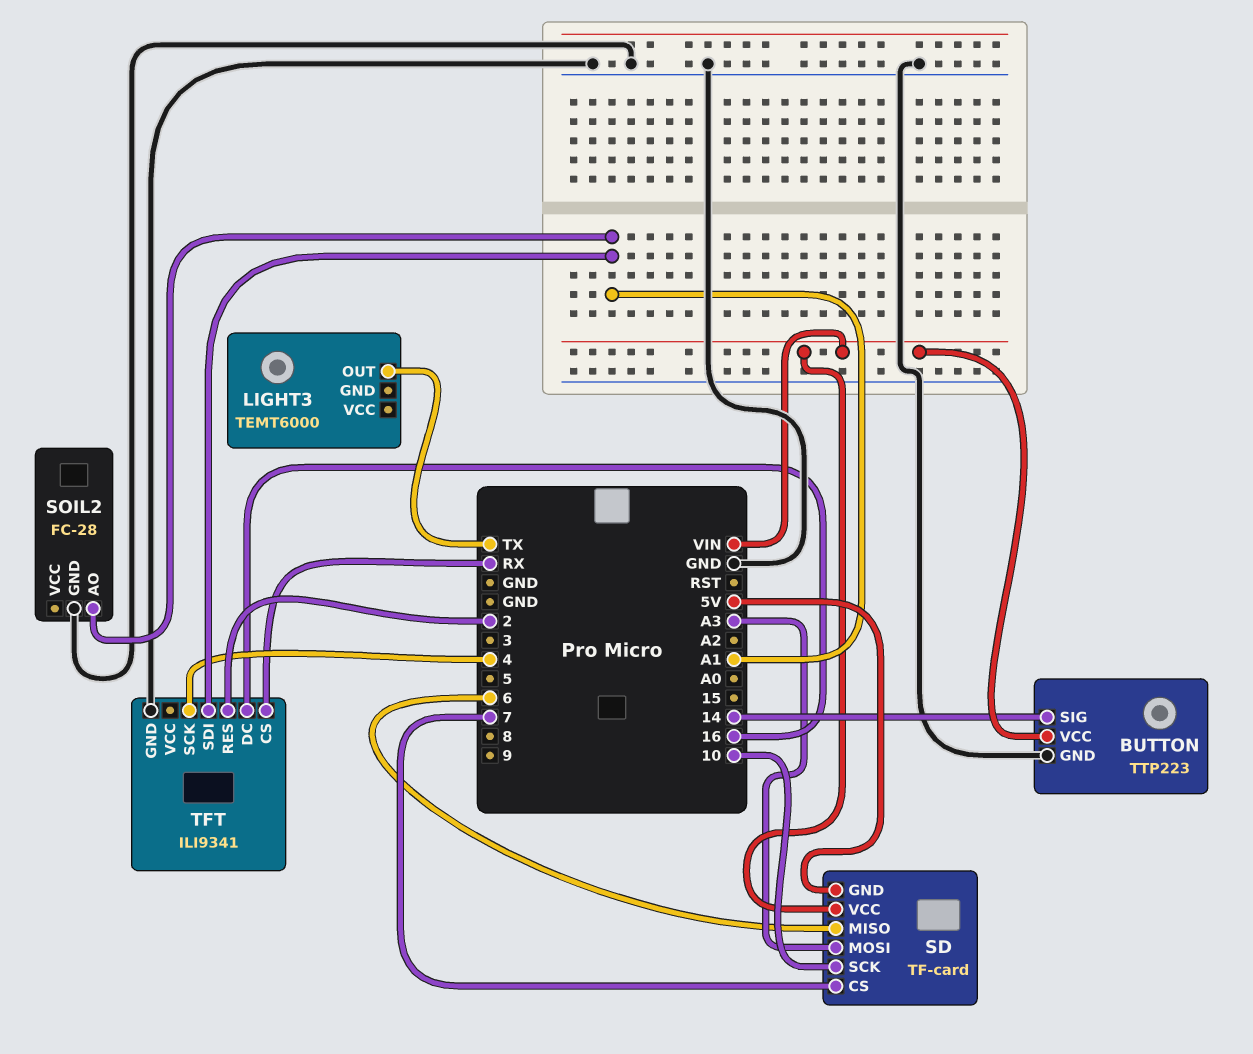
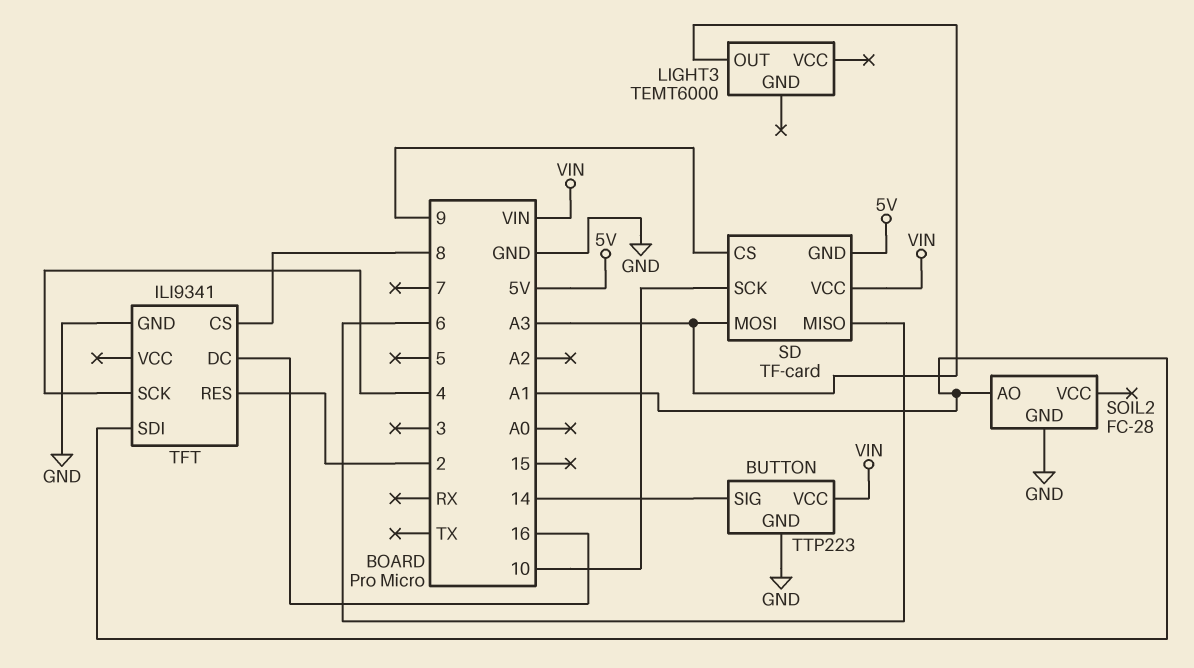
LIGHT3 pin OUT: TX -> A3
SD pin CS: 7 -> 9
TFT pin CS: RX -> 8

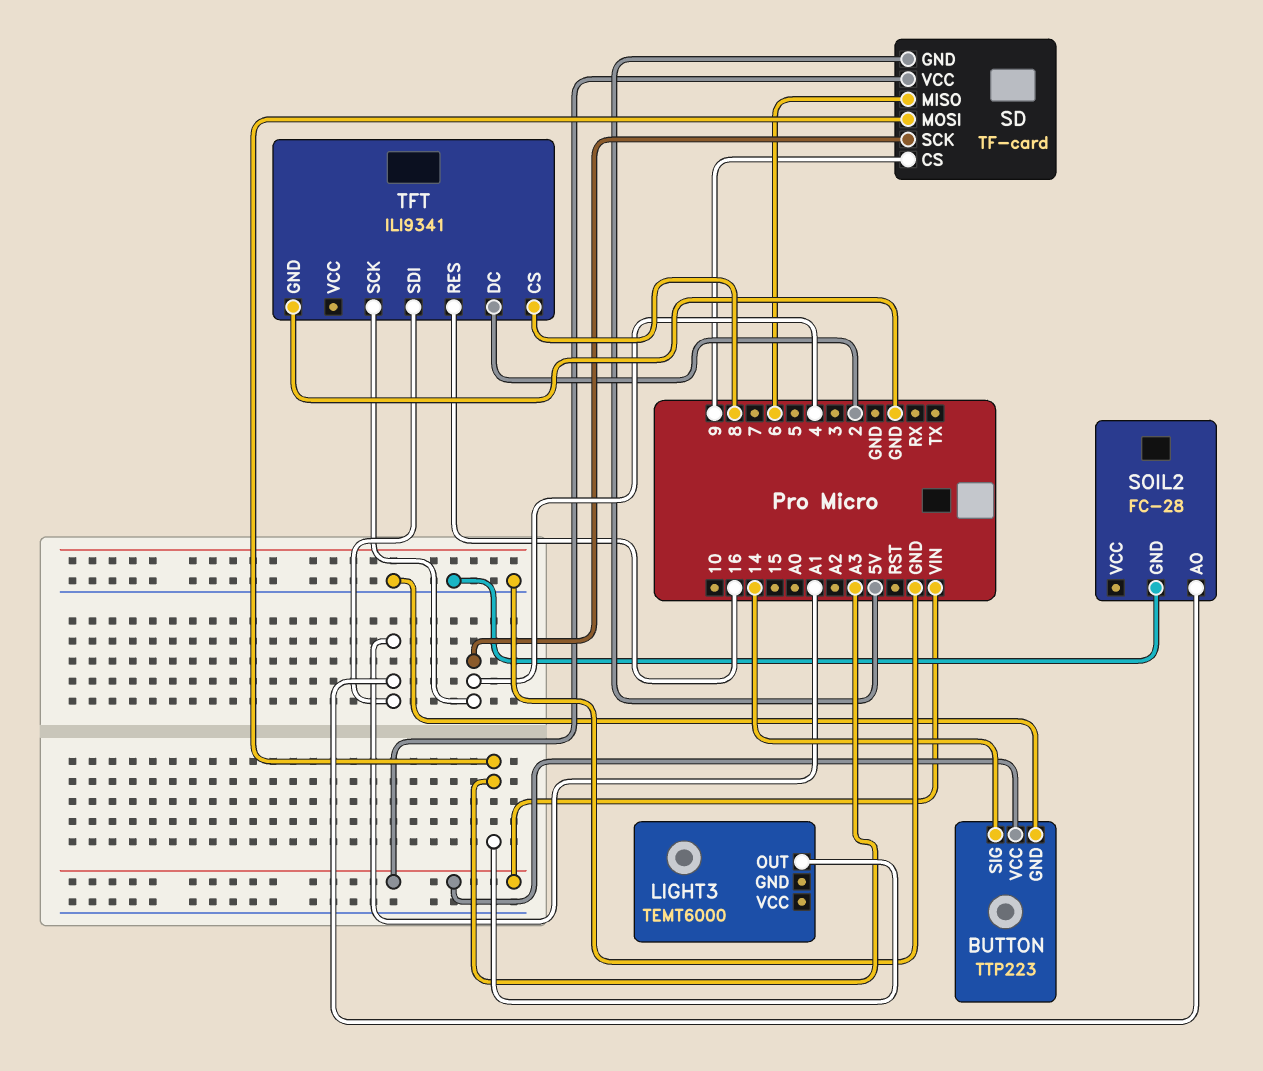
SD pin SCK: 10 -> 4
TFT pin DC: 16 -> 2
TFT pin RES: 2 -> 16

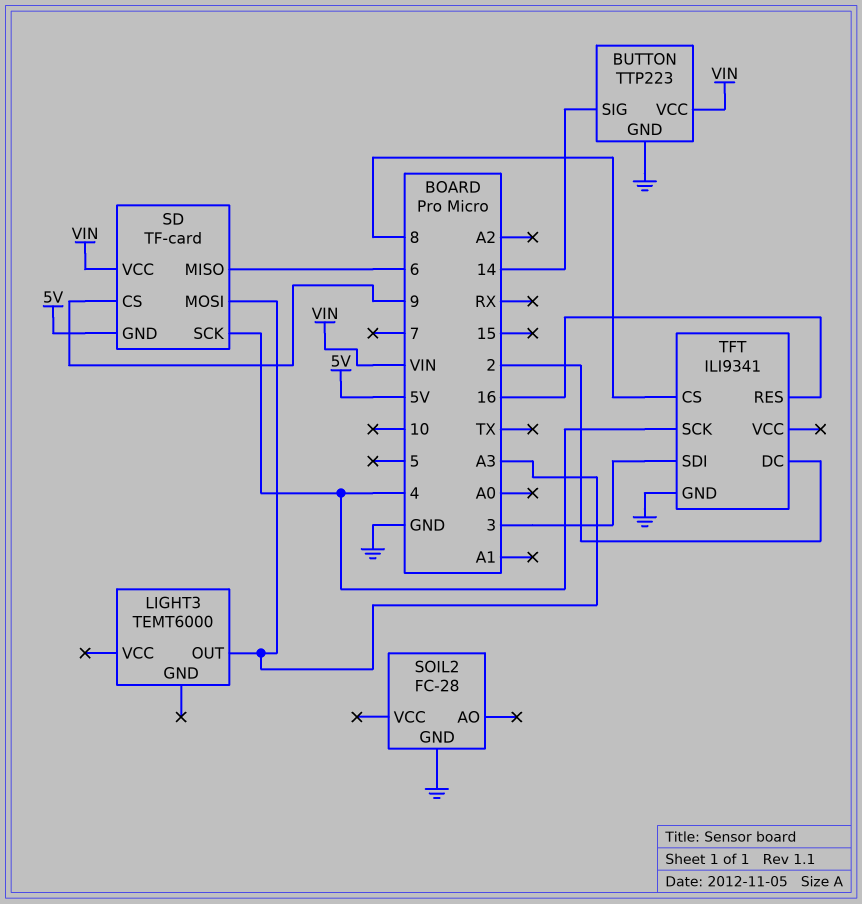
SOIL2 pin AO: A1 -> none
TFT pin SDI: A1 -> 3

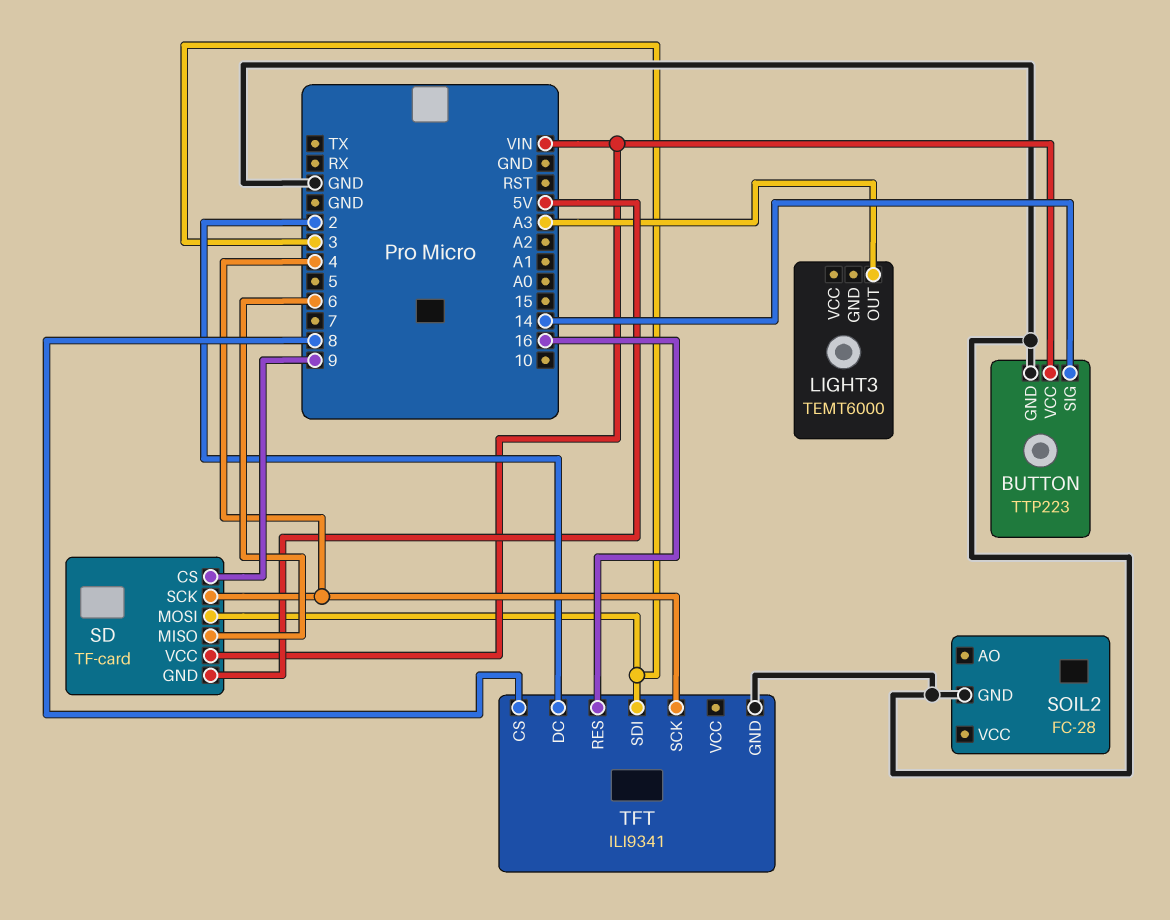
SD pin MOSI: A3 -> 3

